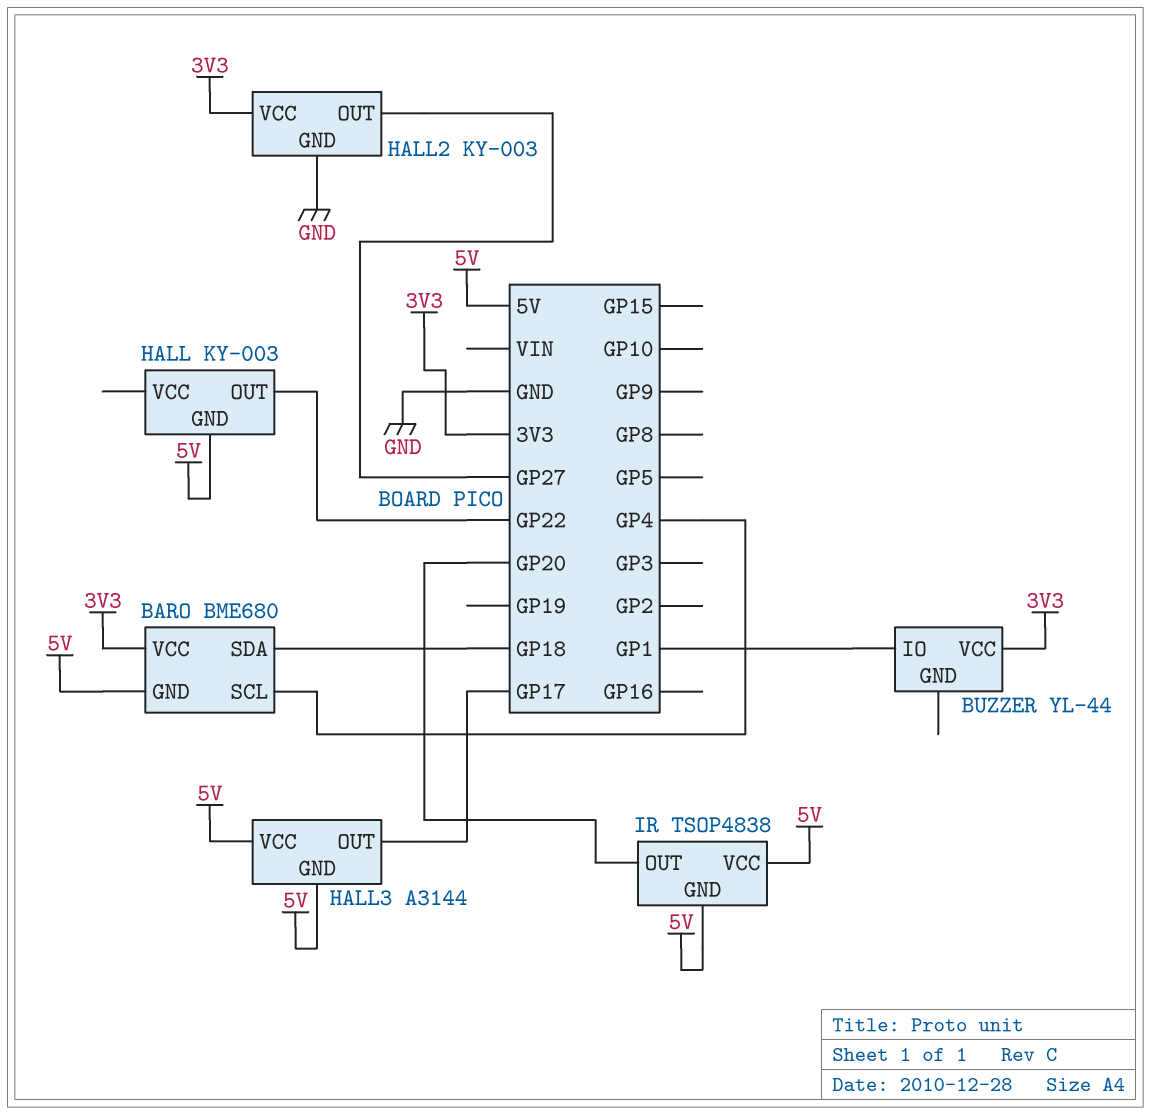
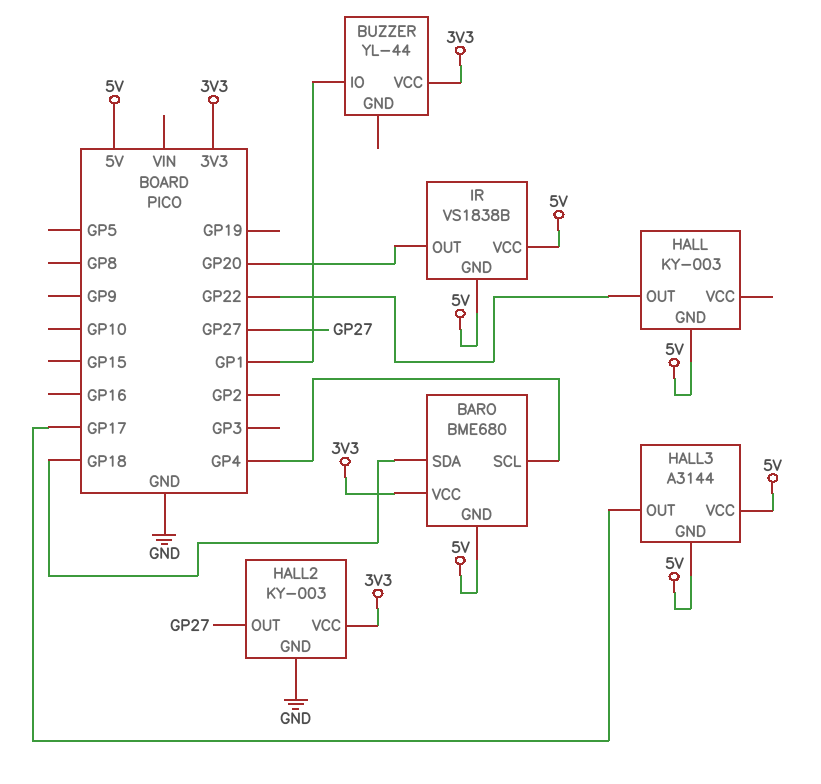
IR: TSOP4838 -> VS1838B

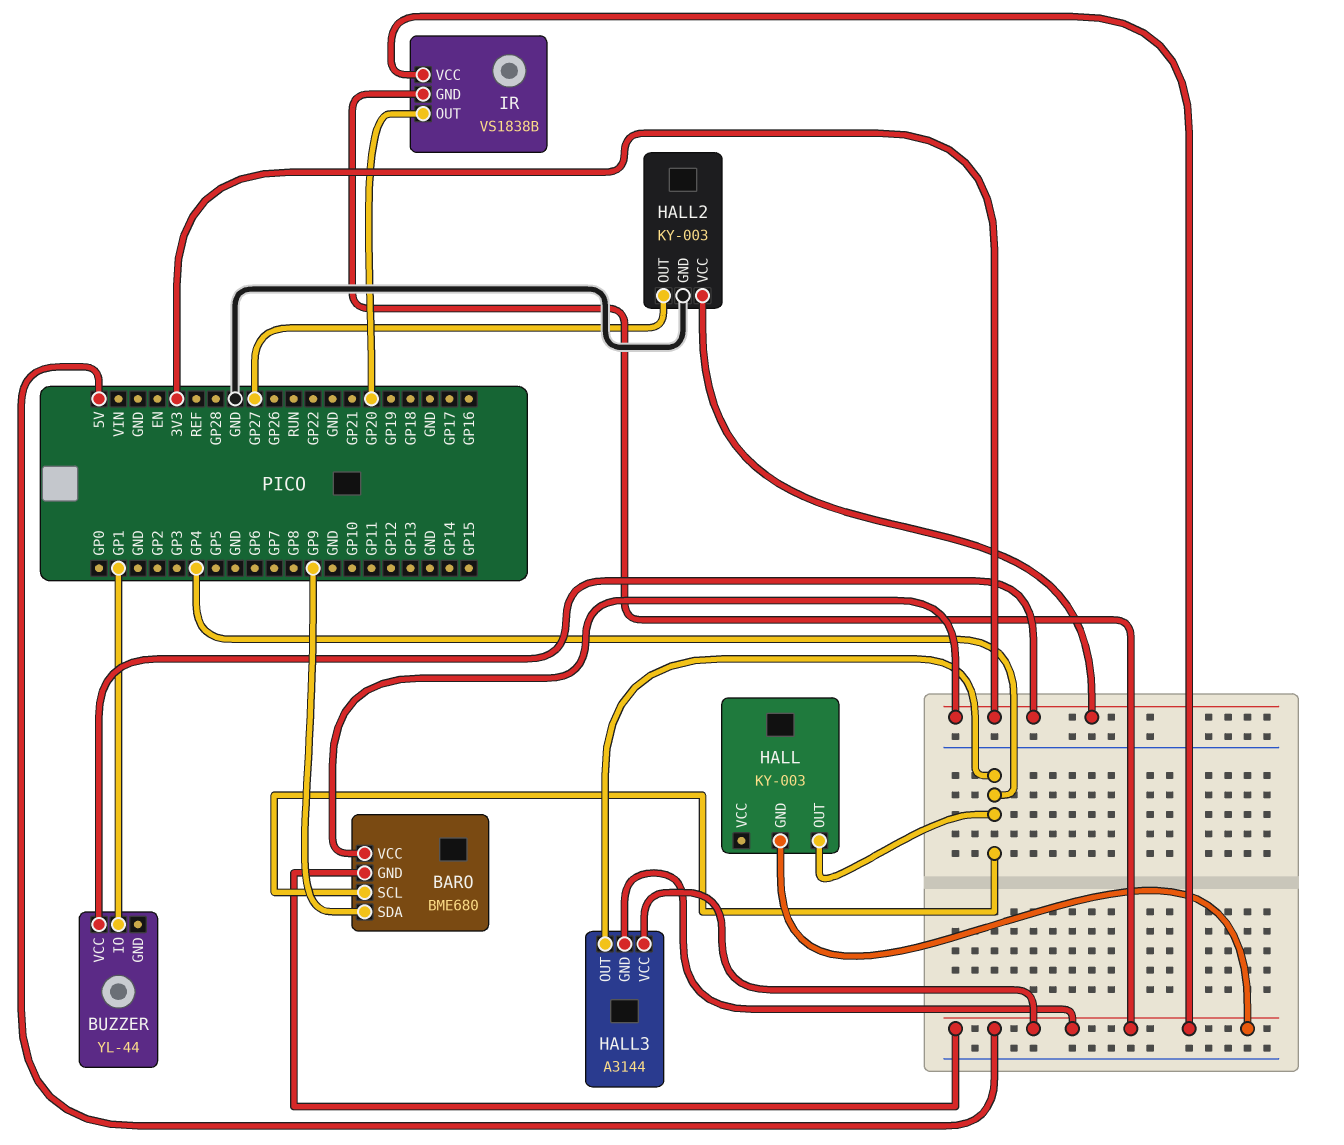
BARO pin SDA: GP18 -> GP9
HALL pin OUT: GP22 -> GP4
HALL3 pin OUT: GP17 -> GP4

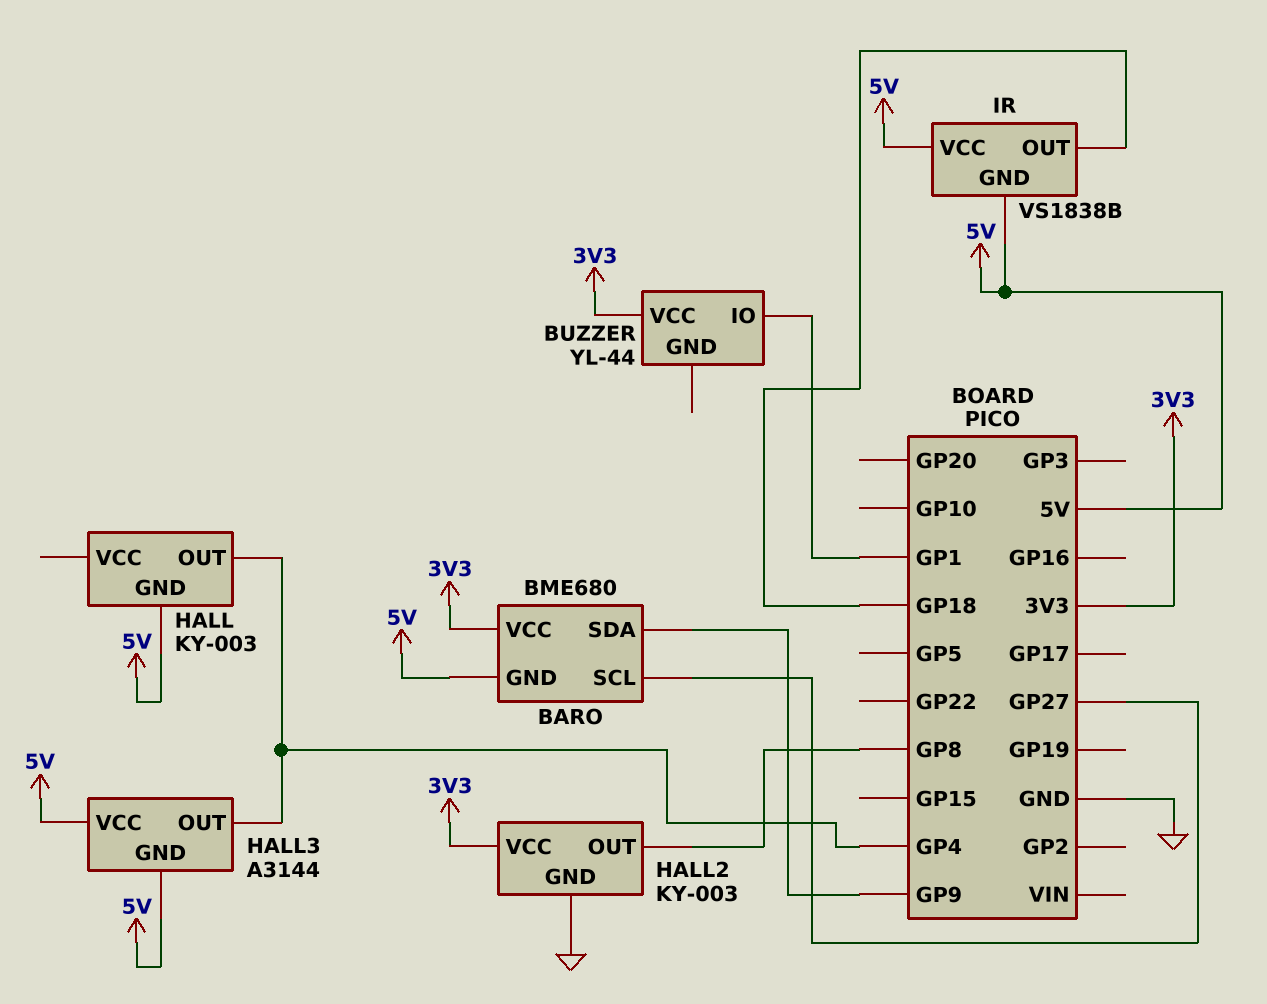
BARO pin SCL: GP4 -> GP27
HALL2 pin OUT: GP27 -> GP8
IR pin OUT: GP20 -> GP18

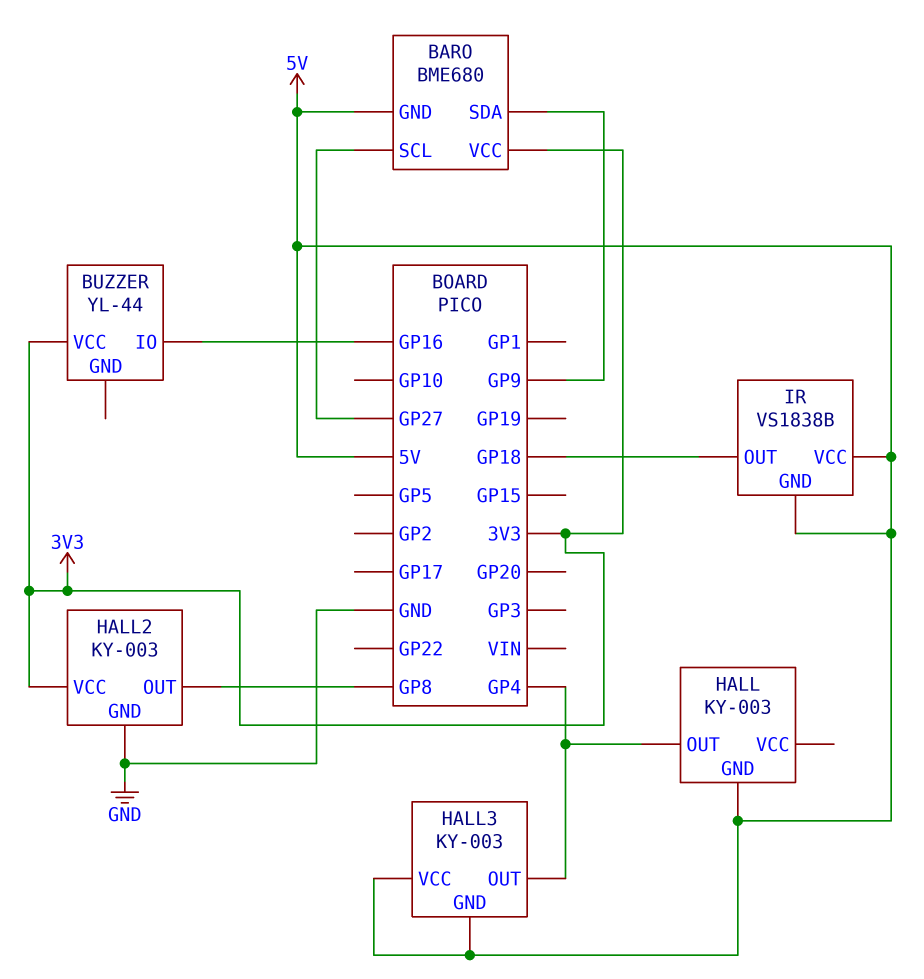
BUZZER pin IO: GP1 -> GP16
HALL3: A3144 -> KY-003

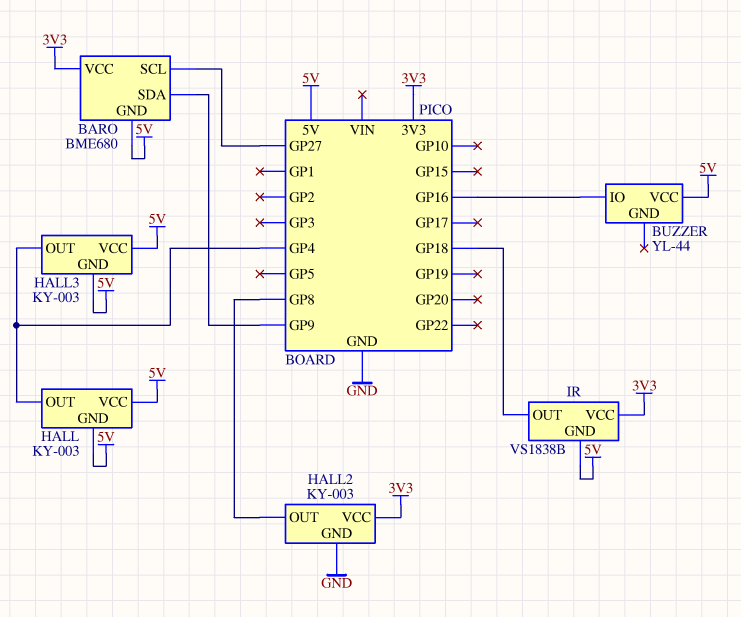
BUZZER pin VCC: 3V3 -> 5V
HALL pin VCC: none -> 5V
IR pin VCC: 5V -> 3V3

